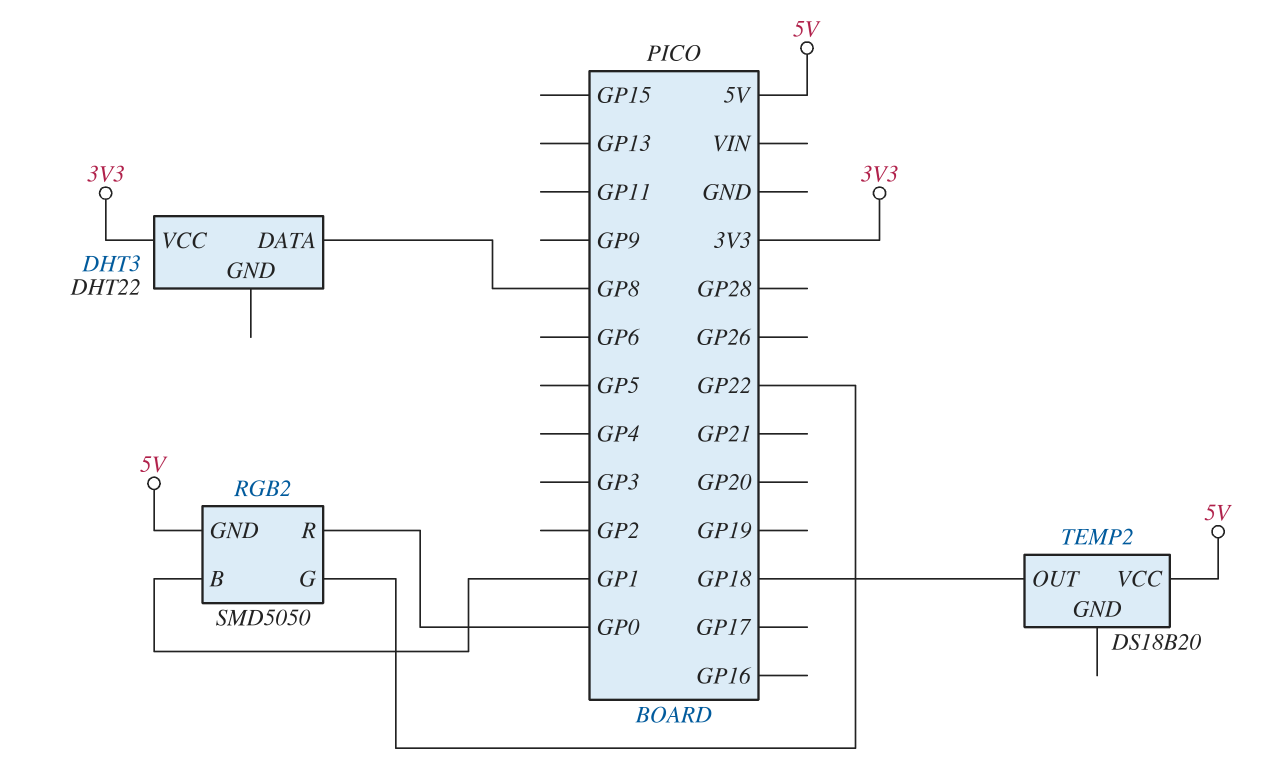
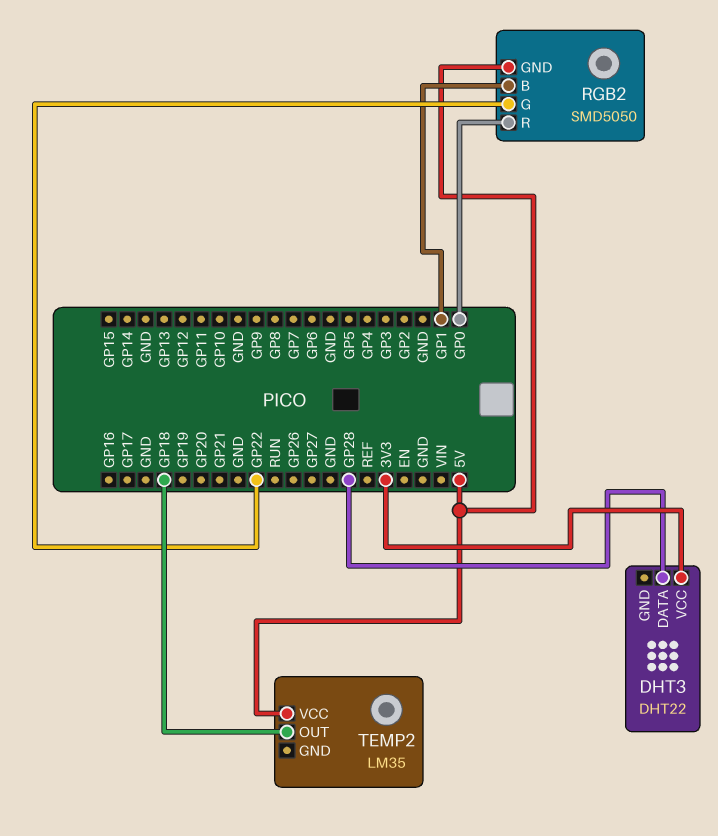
DHT3 pin DATA: GP8 -> GP28
TEMP2: DS18B20 -> LM35

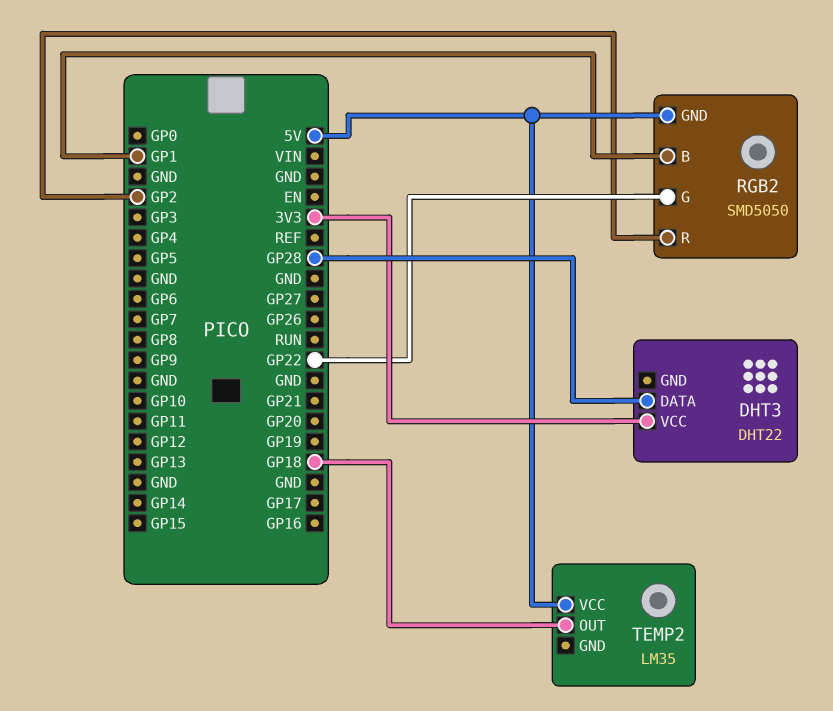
RGB2 pin R: GP0 -> GP2

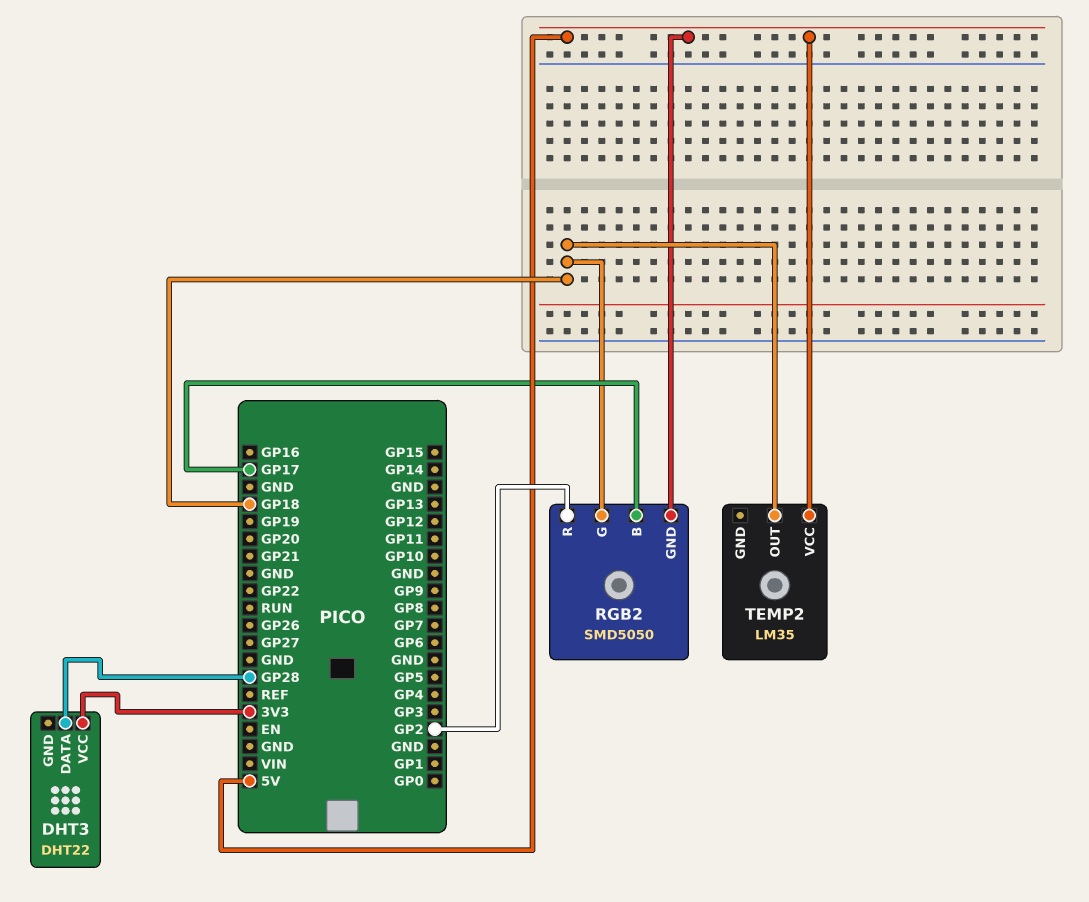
RGB2 pin B: GP1 -> GP17
RGB2 pin G: GP22 -> GP18

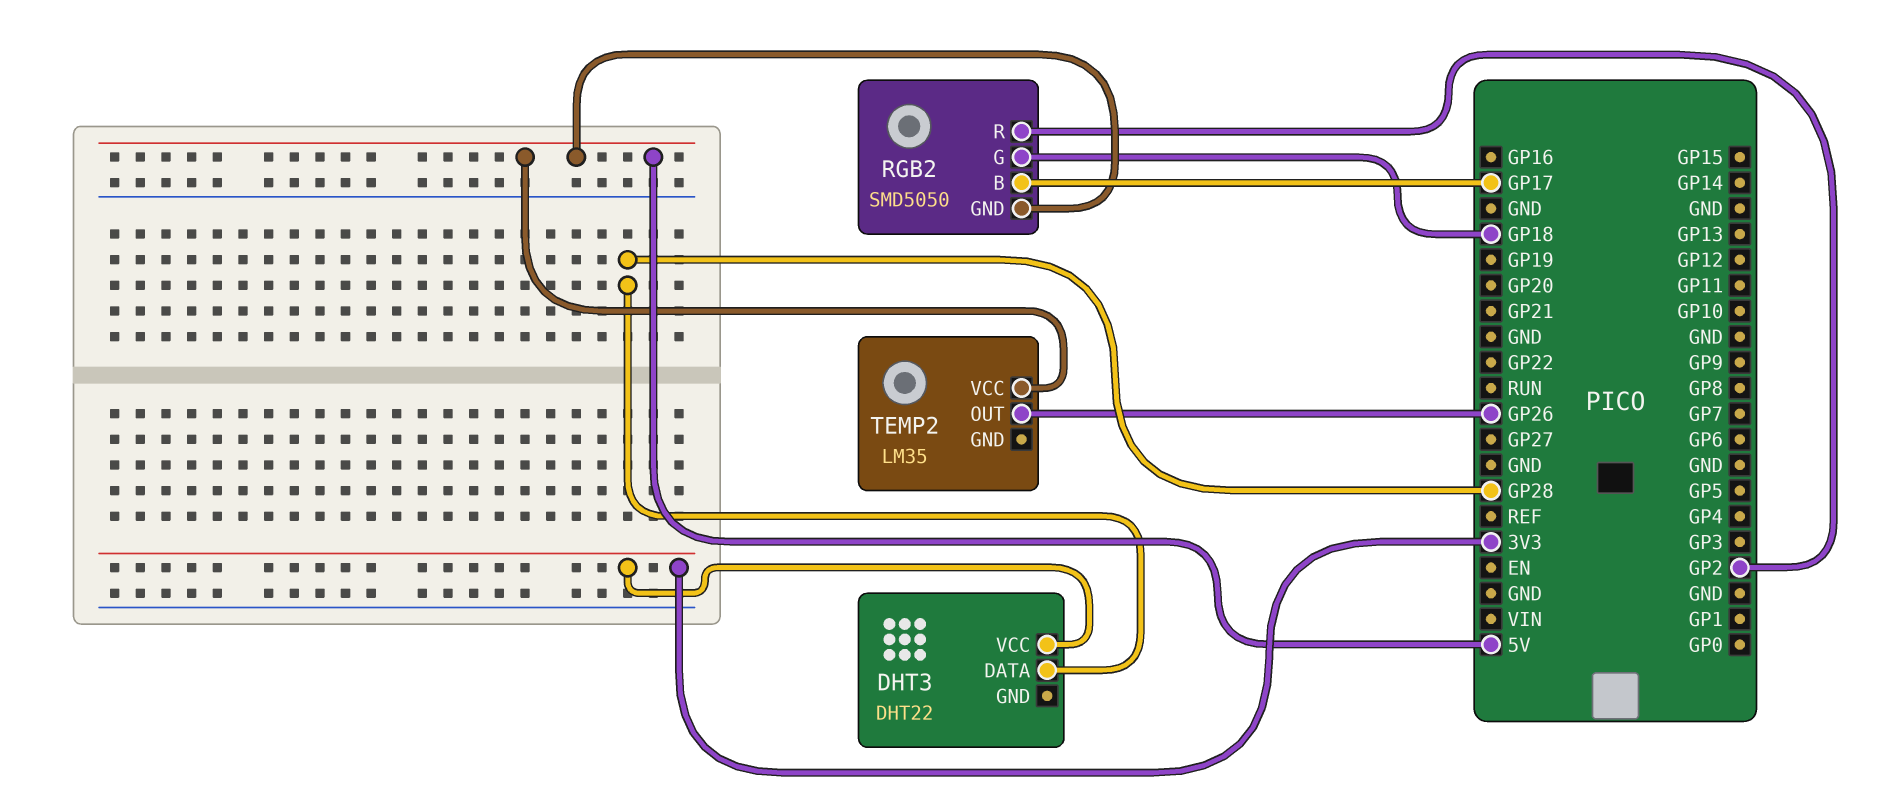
TEMP2 pin OUT: GP18 -> GP26

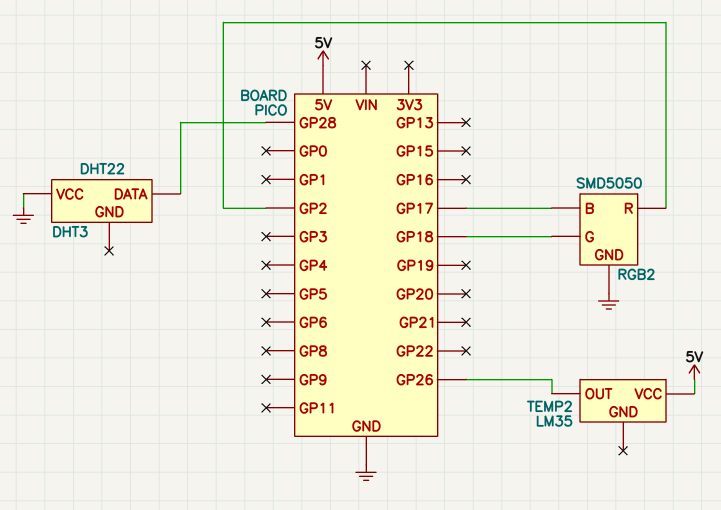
DHT3 pin VCC: 3V3 -> GND
RGB2 pin GND: 5V -> GND

